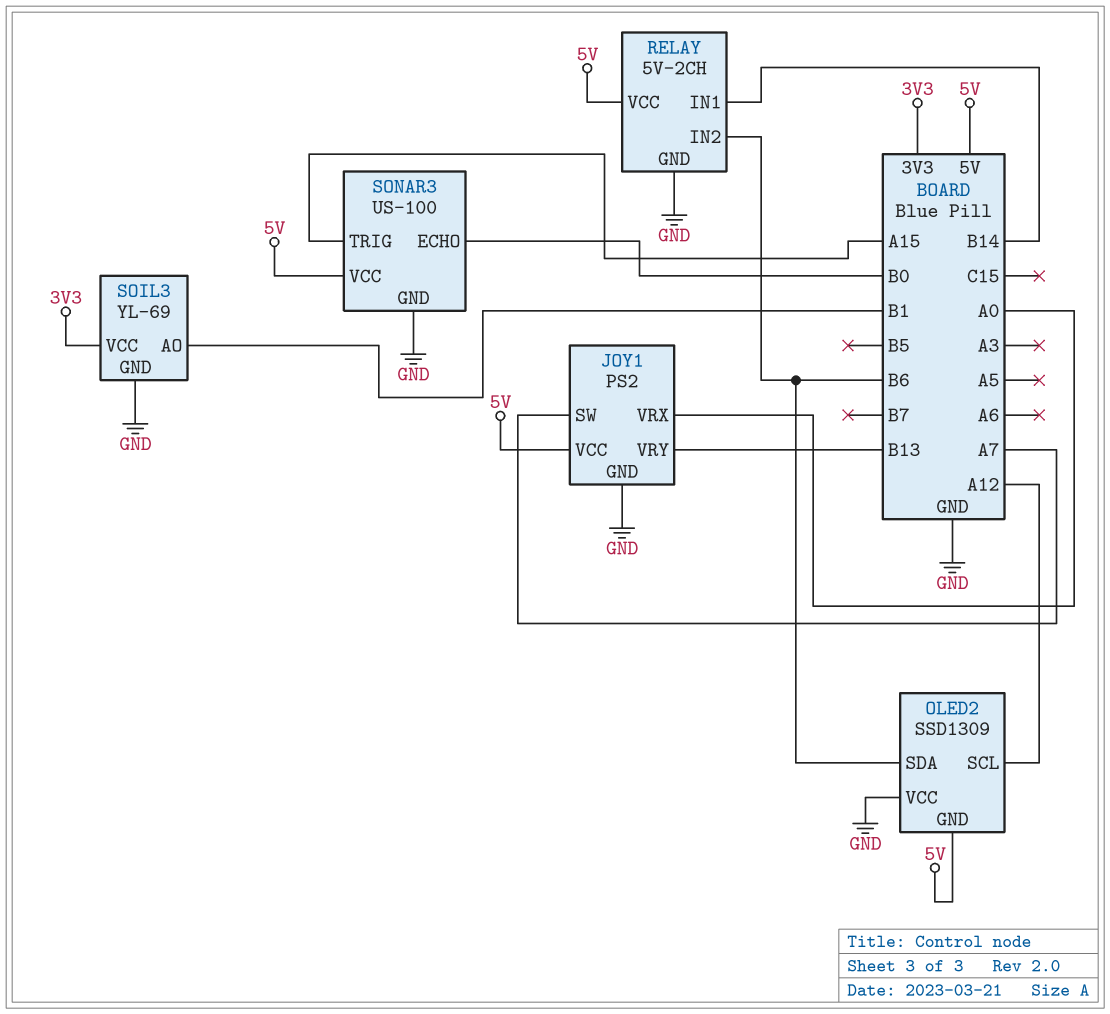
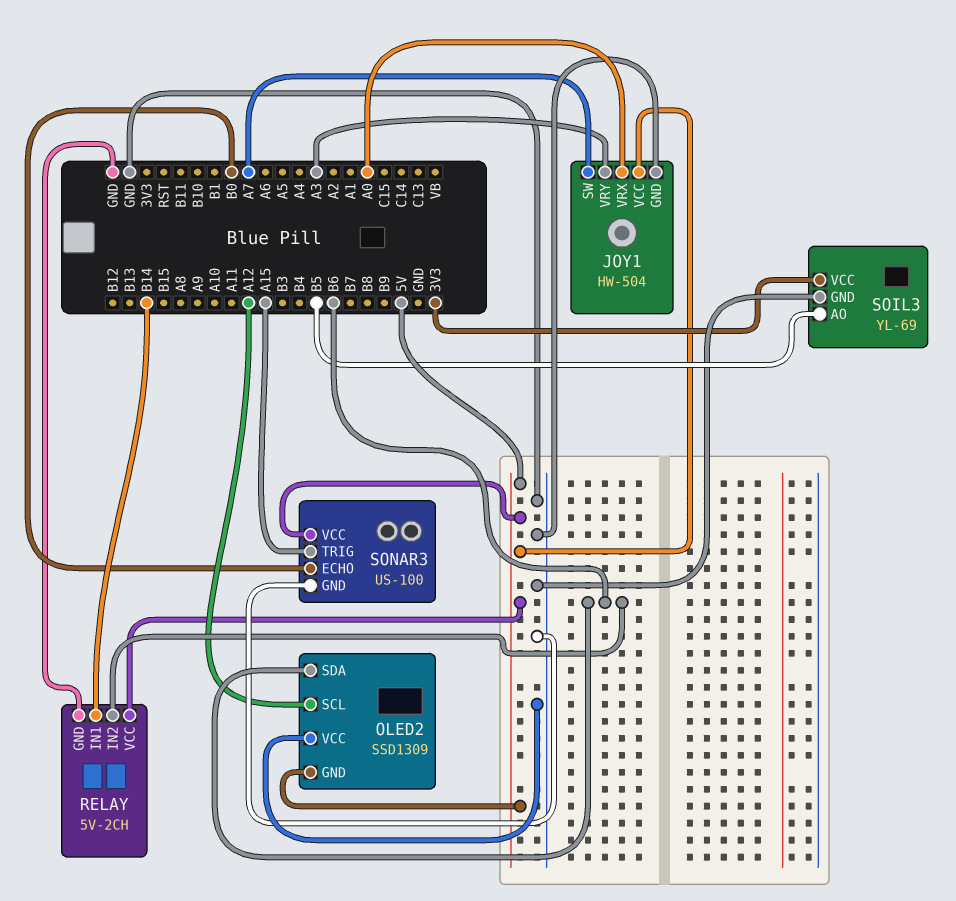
JOY1: PS2 -> HW-504
JOY1 pin VRY: B13 -> A3
SOIL3 pin AO: B1 -> B5

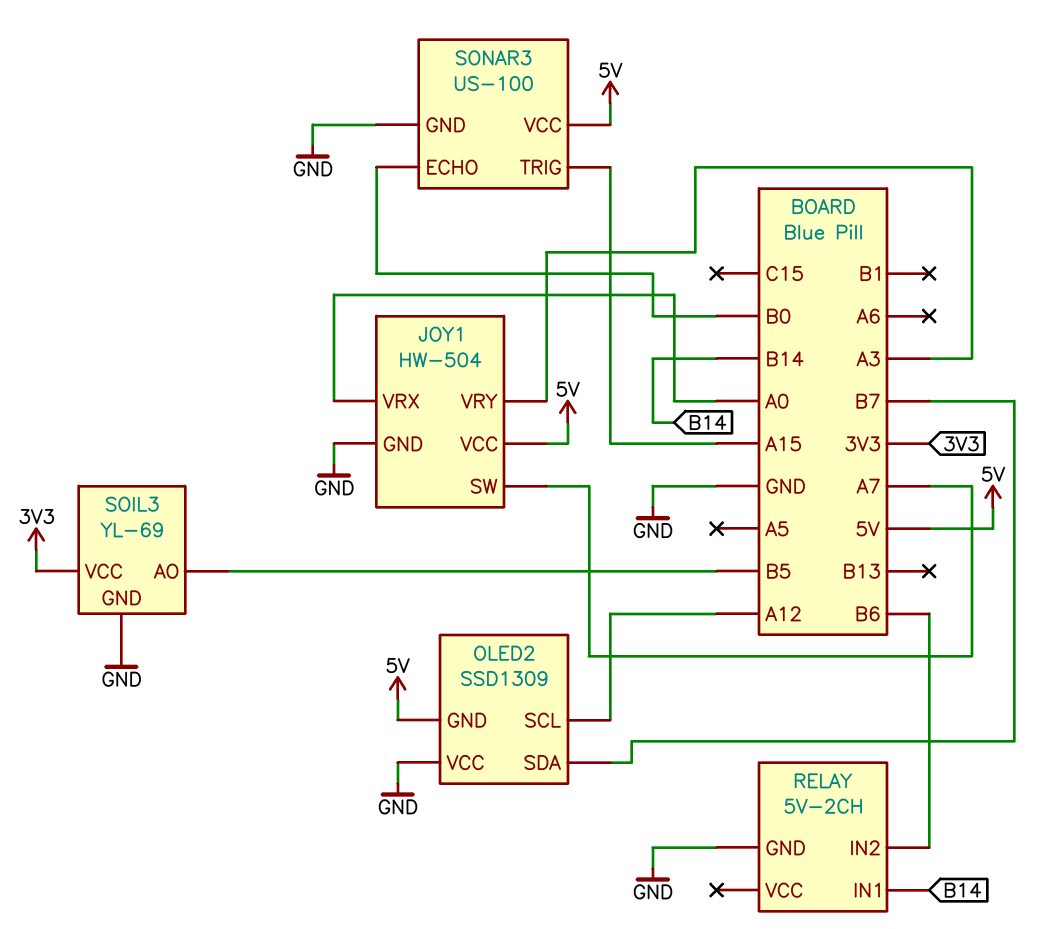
OLED2 pin SDA: B6 -> B7
RELAY pin VCC: 5V -> none

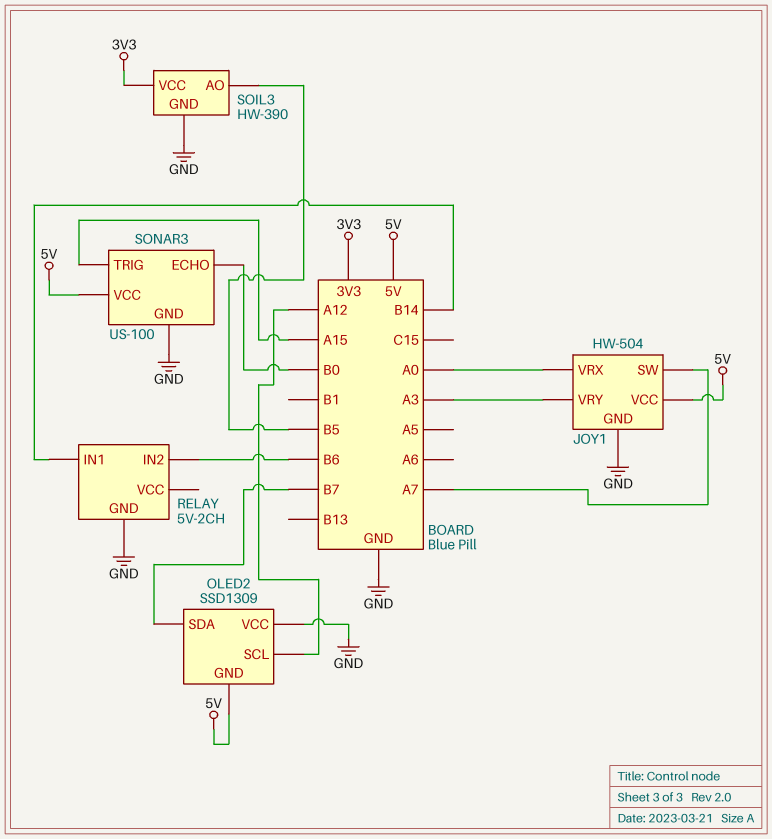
SOIL3: YL-69 -> HW-390

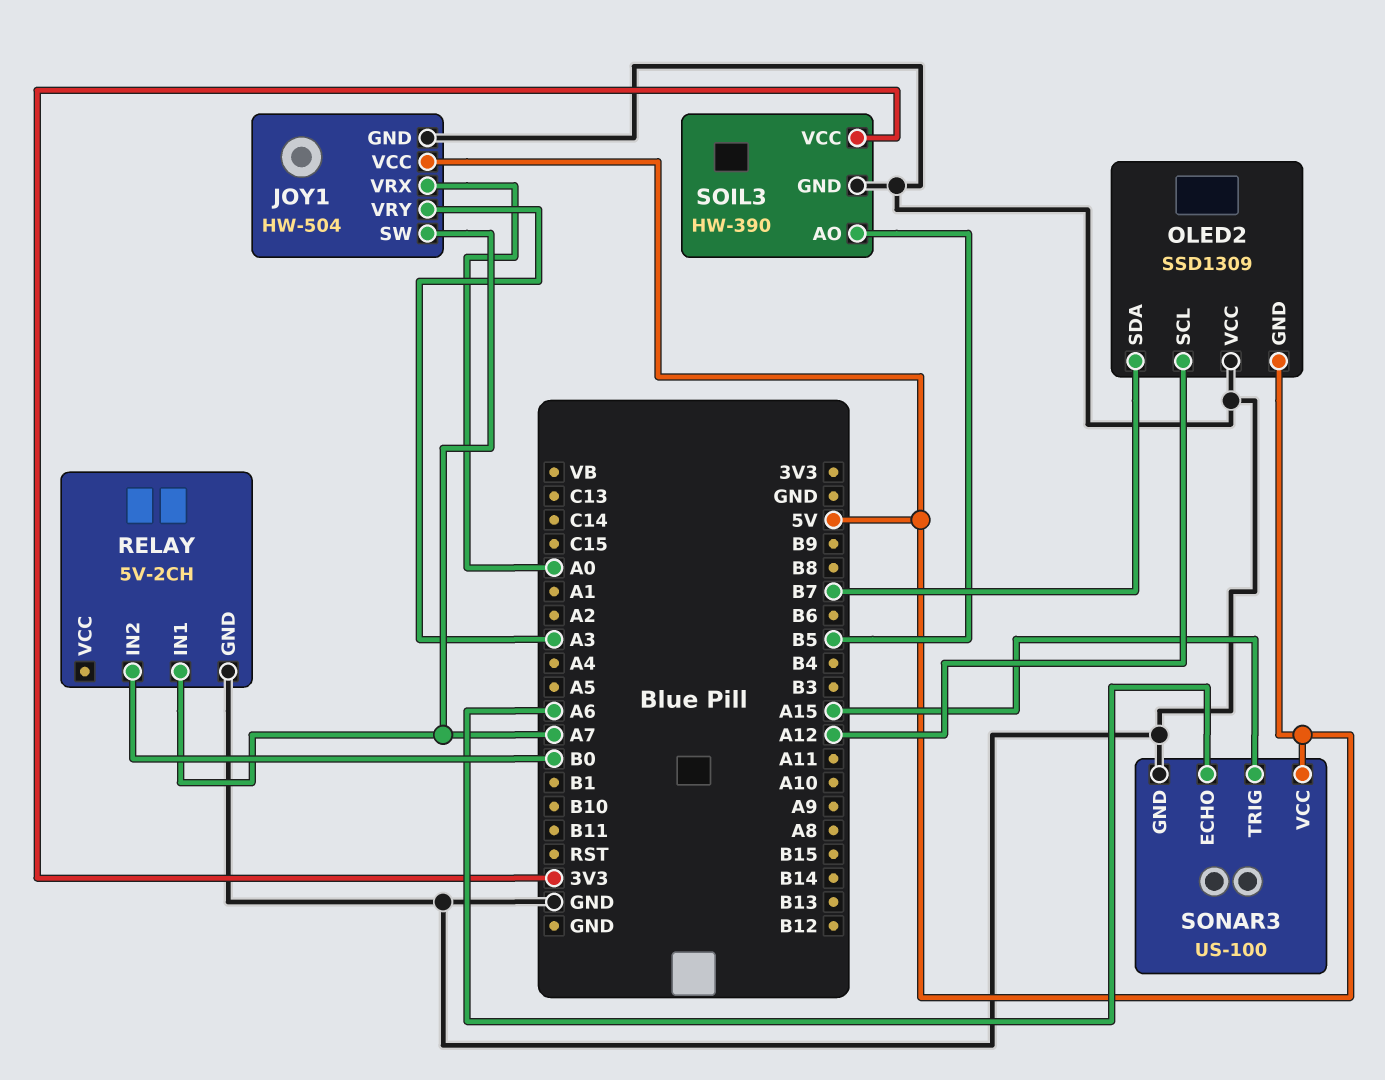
RELAY pin IN1: B14 -> A7
RELAY pin IN2: B6 -> B0
SONAR3 pin ECHO: B0 -> A6

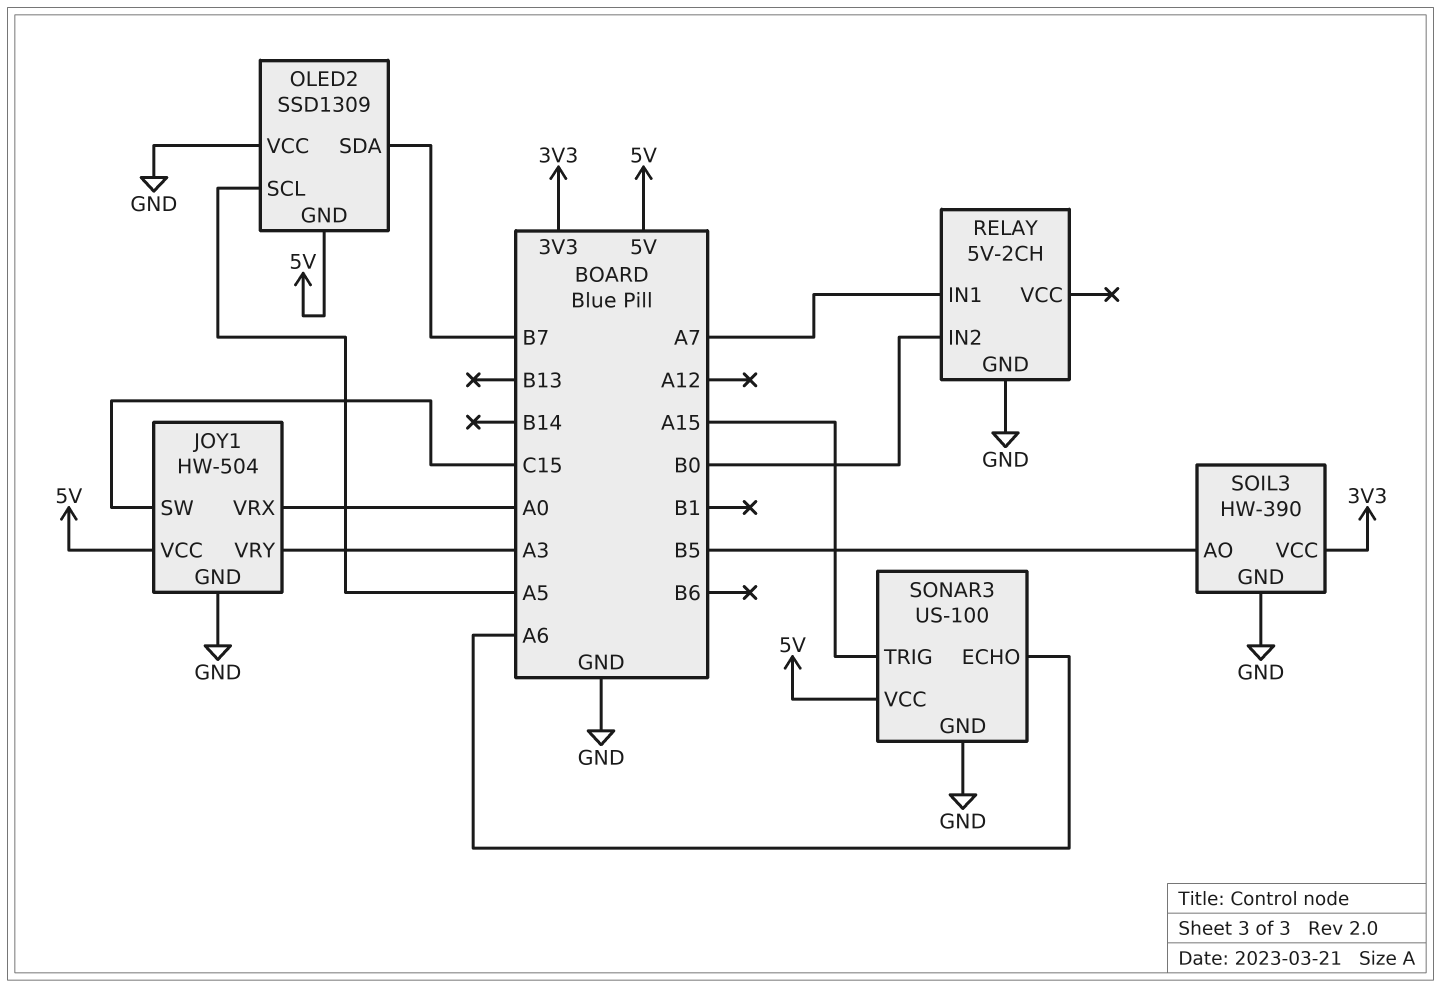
JOY1 pin SW: A7 -> C15
OLED2 pin SCL: A12 -> A5

